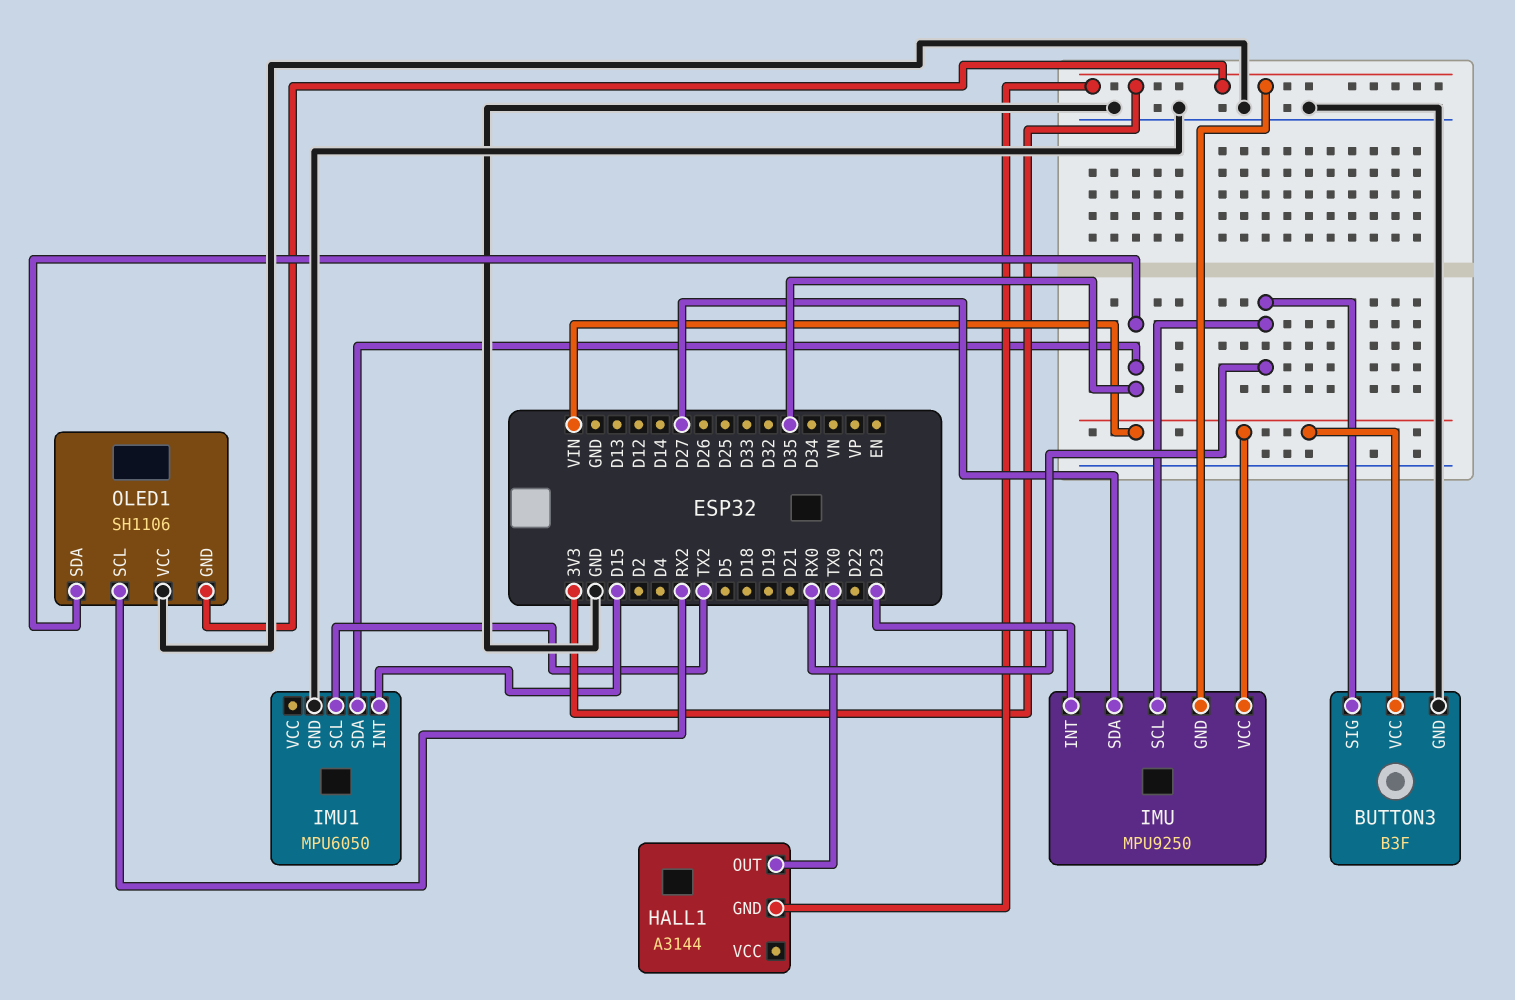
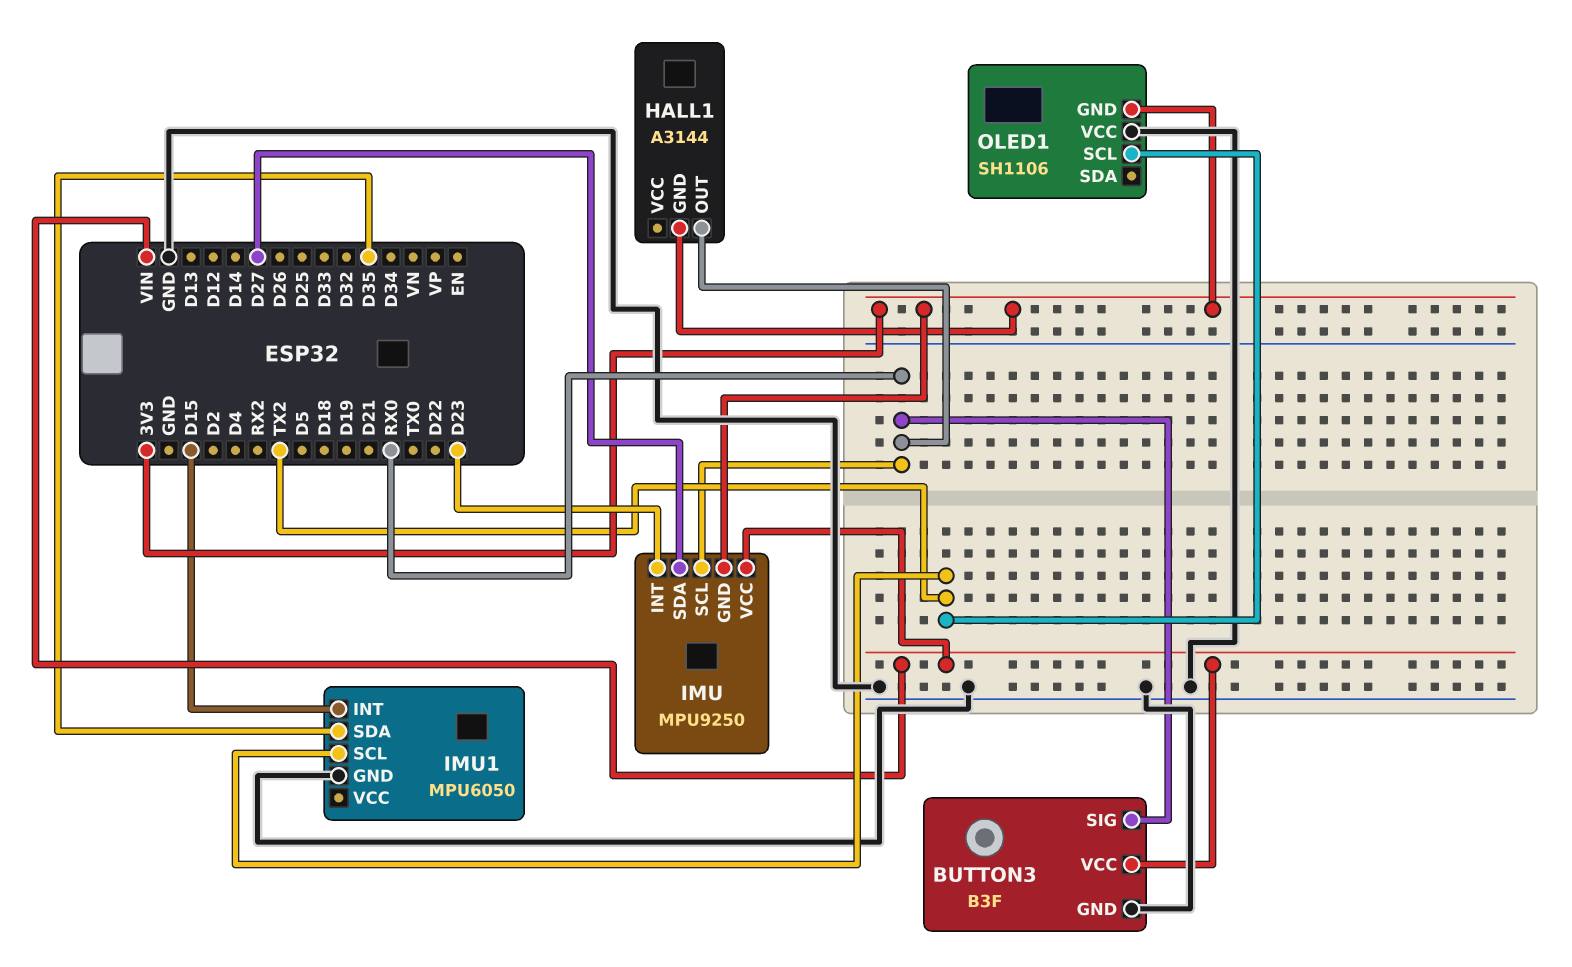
HALL1 pin OUT: TX0 -> RX0
OLED1 pin SCL: RX2 -> TX2
OLED1 pin SDA: D35 -> none

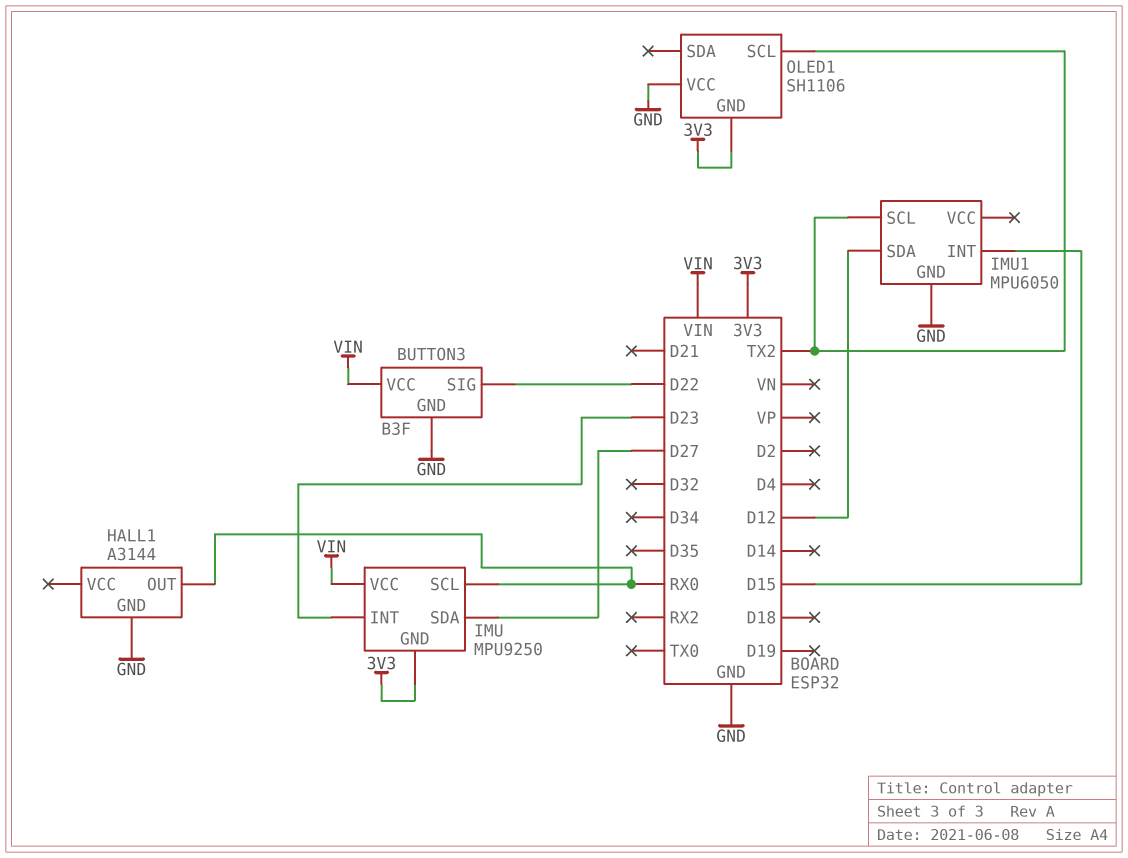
BUTTON3 pin SIG: RX0 -> D22
HALL1 pin GND: 3V3 -> GND
IMU1 pin SDA: D35 -> D12

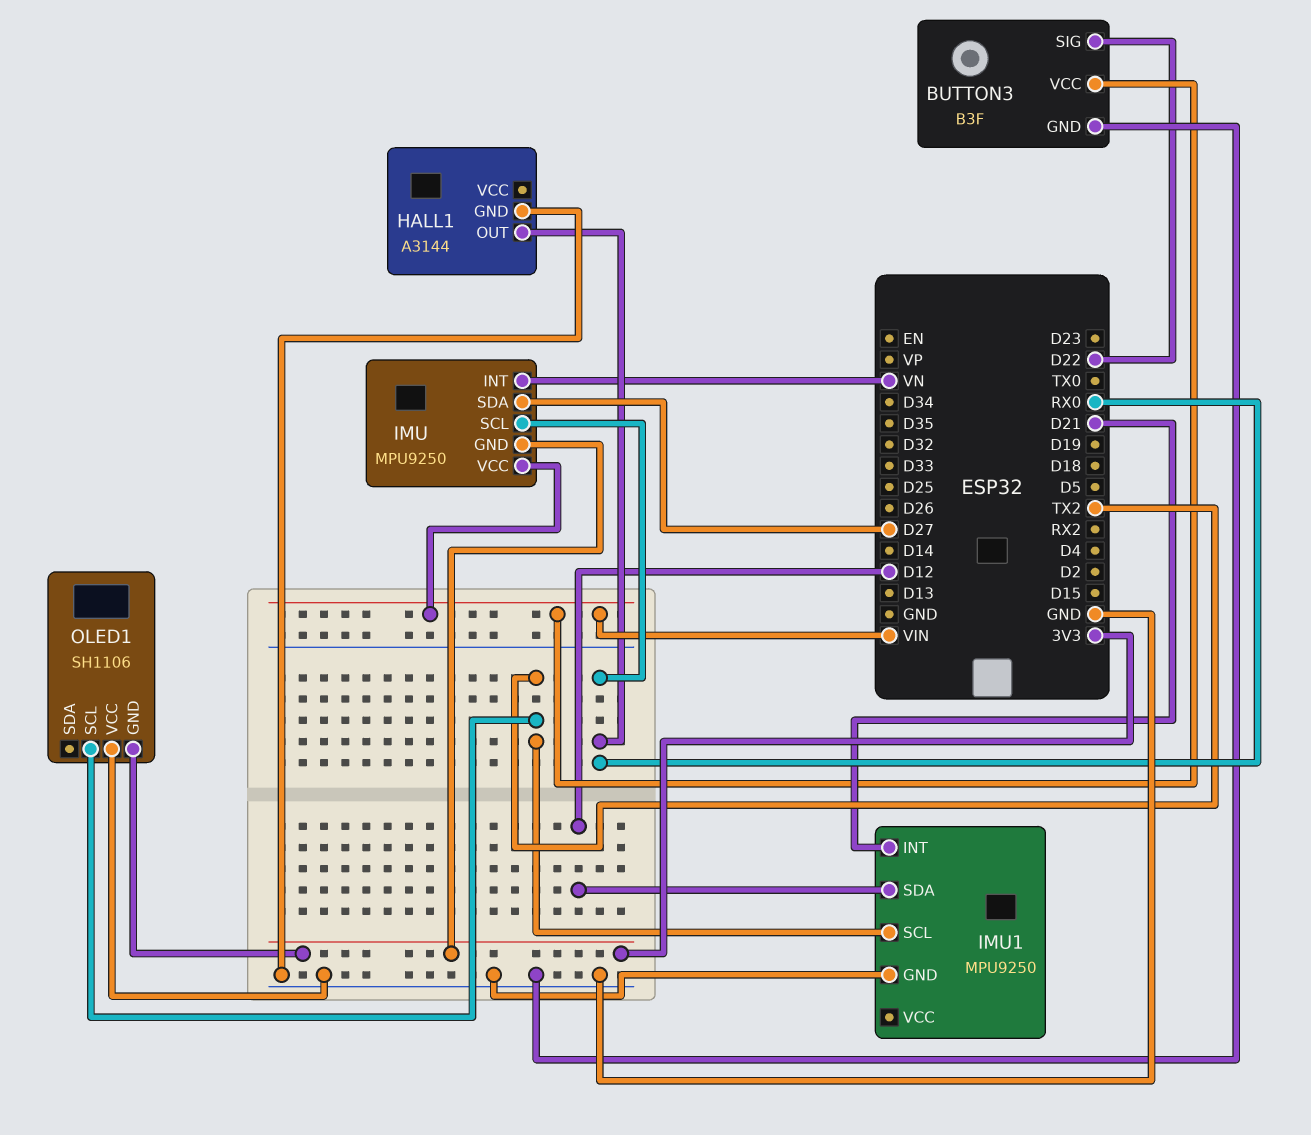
IMU pin INT: D23 -> VN
IMU1: MPU6050 -> MPU9250
IMU1 pin INT: D15 -> D21

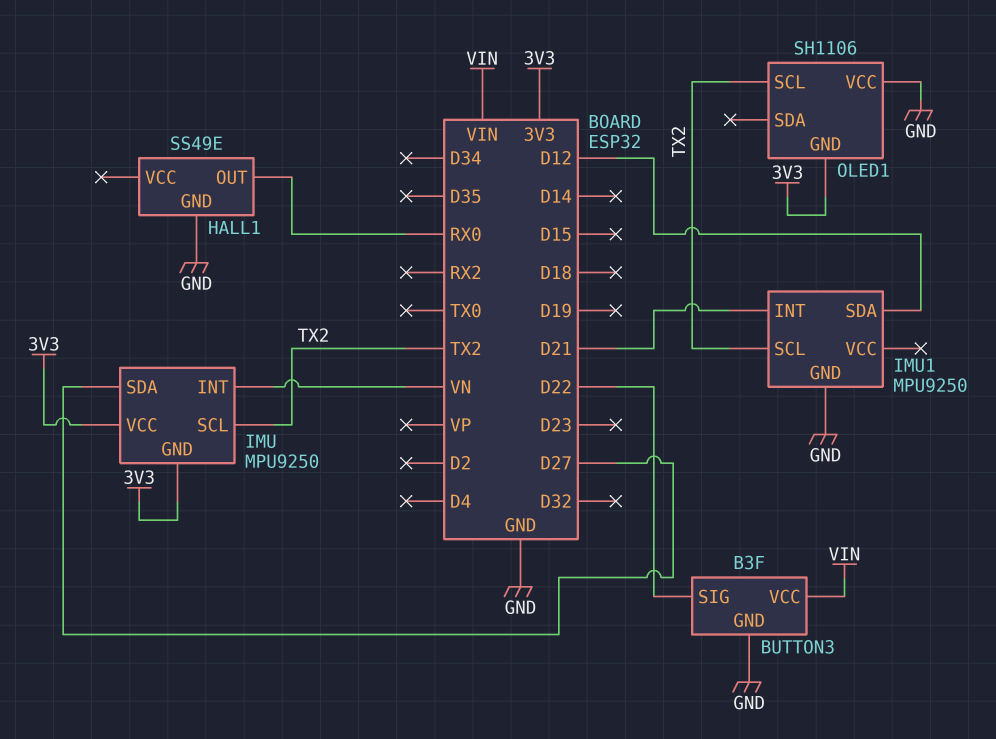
HALL1: A3144 -> SS49E
IMU pin SCL: RX0 -> TX2
IMU pin VCC: VIN -> 3V3

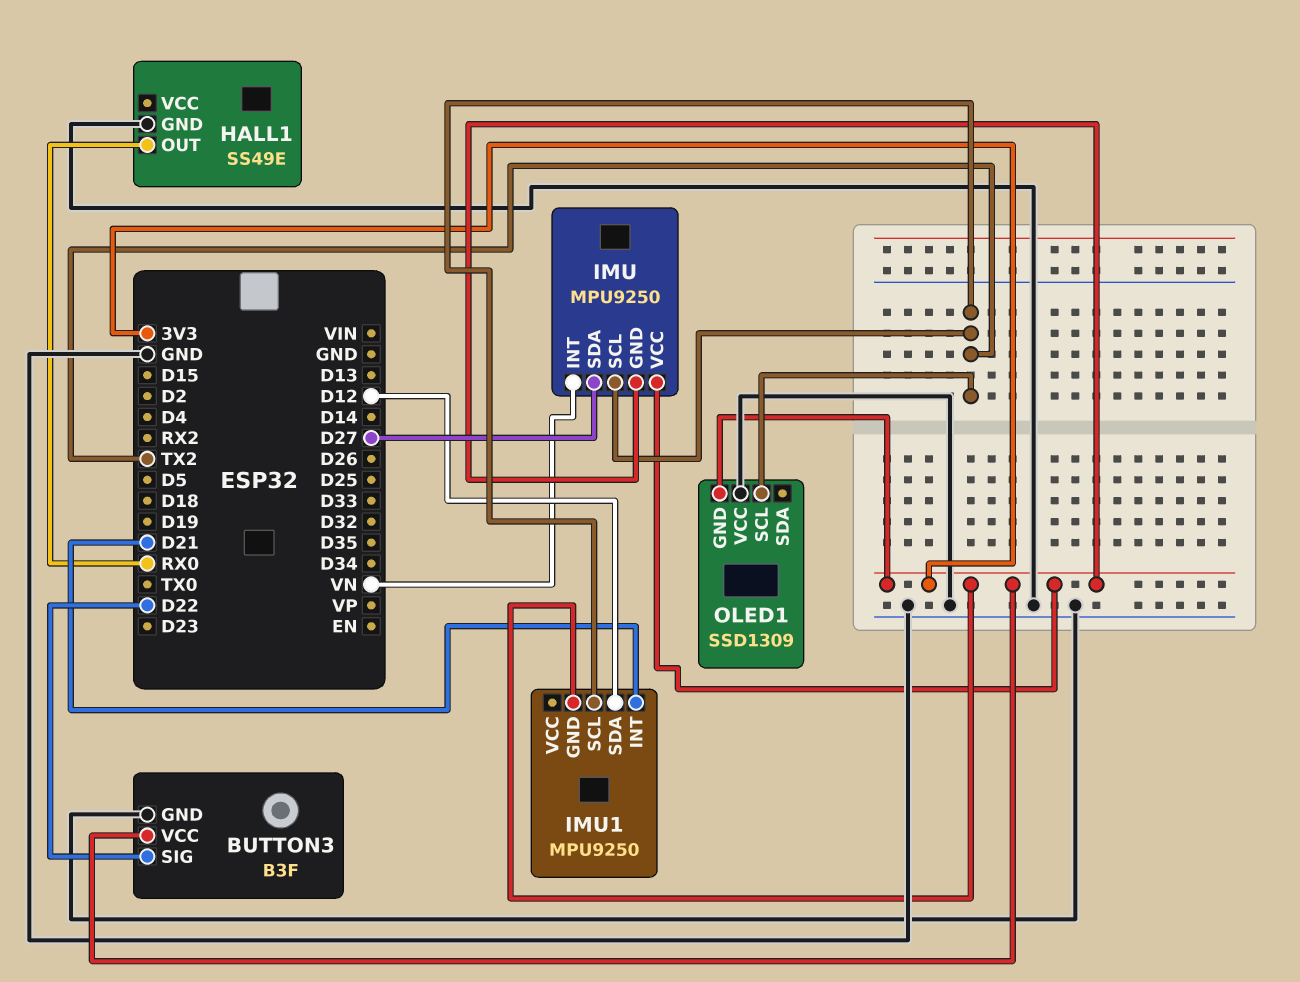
BUTTON3 pin VCC: VIN -> 3V3
IMU1 pin GND: GND -> 3V3
OLED1: SH1106 -> SSD1309

